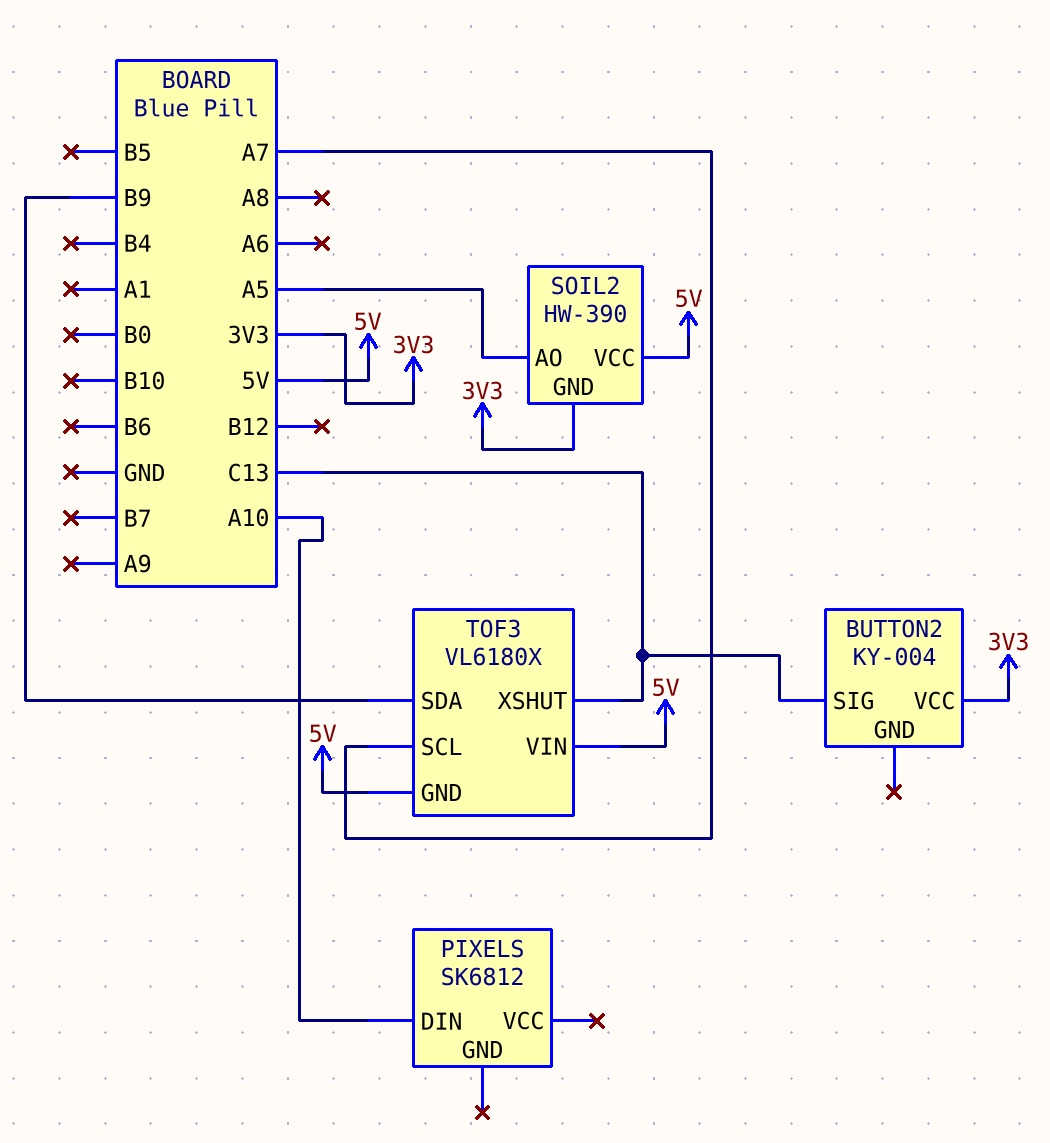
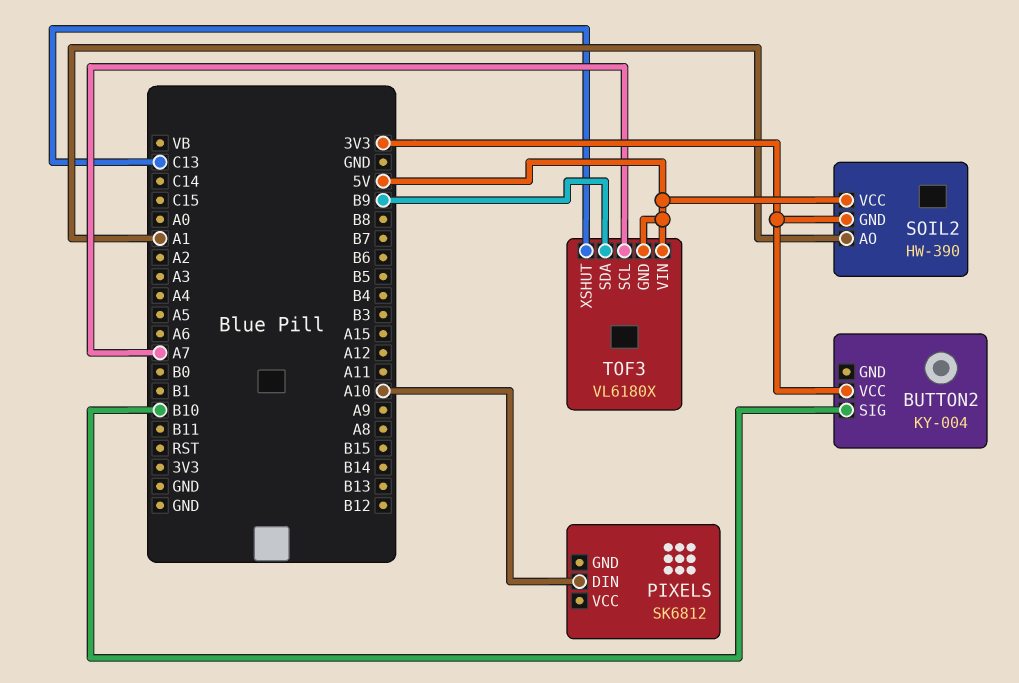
BUTTON2 pin SIG: C13 -> B10
SOIL2 pin AO: A5 -> A1

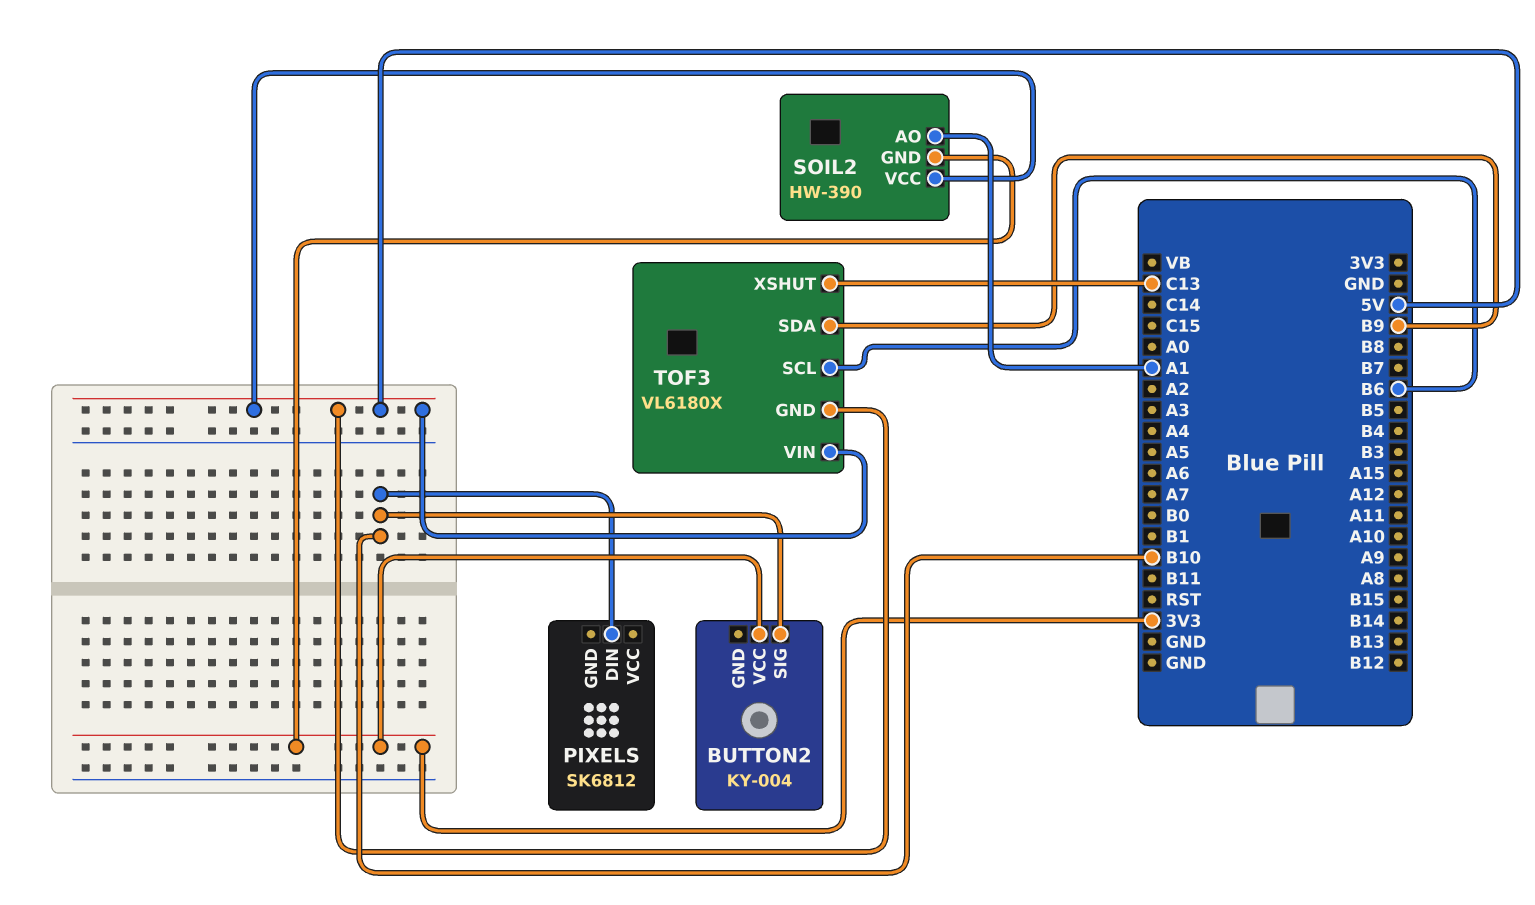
PIXELS pin DIN: A10 -> B10
TOF3 pin SCL: A7 -> B6

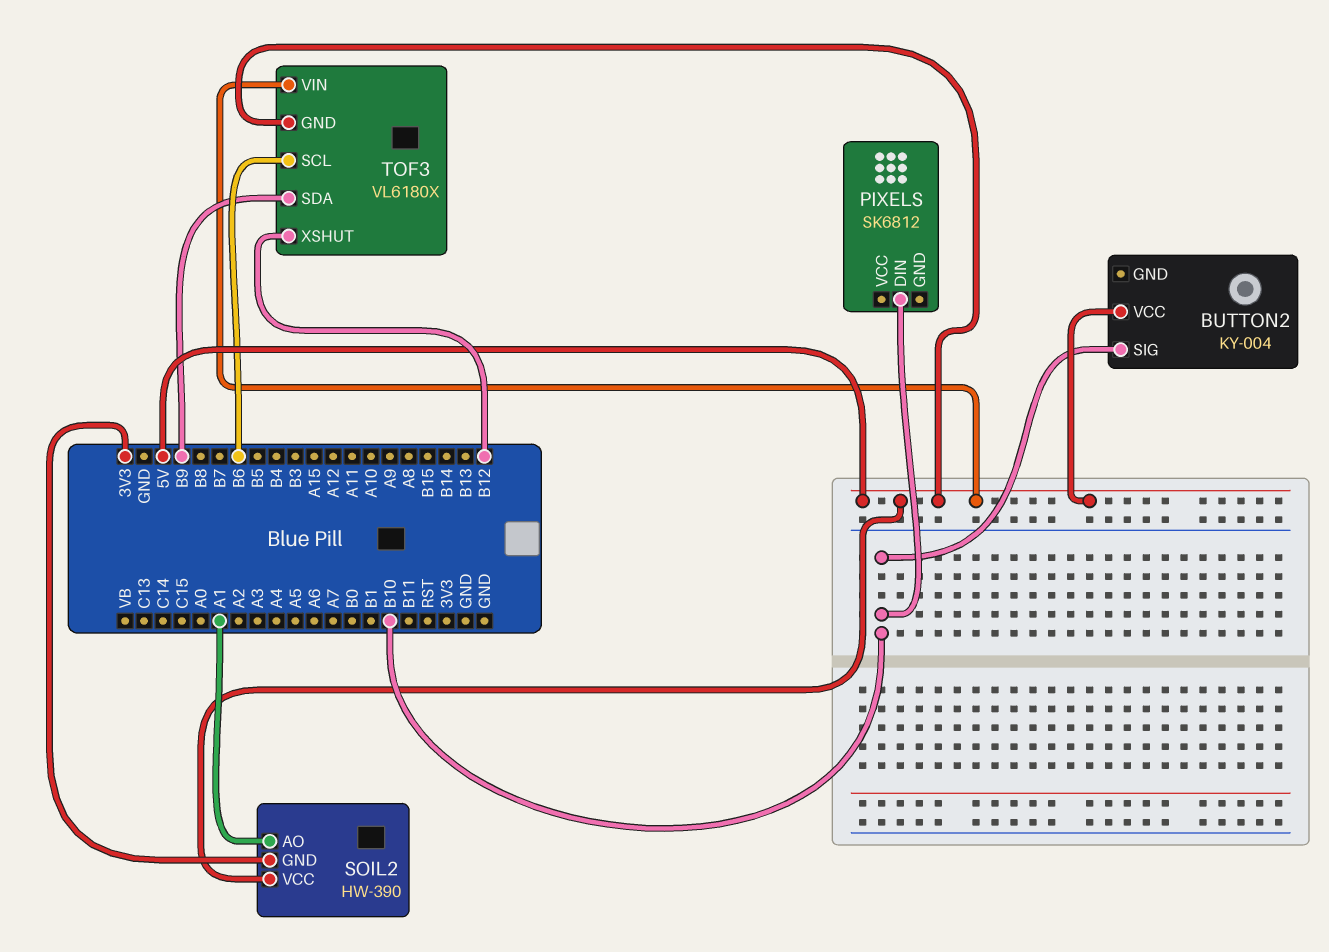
BUTTON2 pin VCC: 3V3 -> 5V
TOF3 pin XSHUT: C13 -> B12

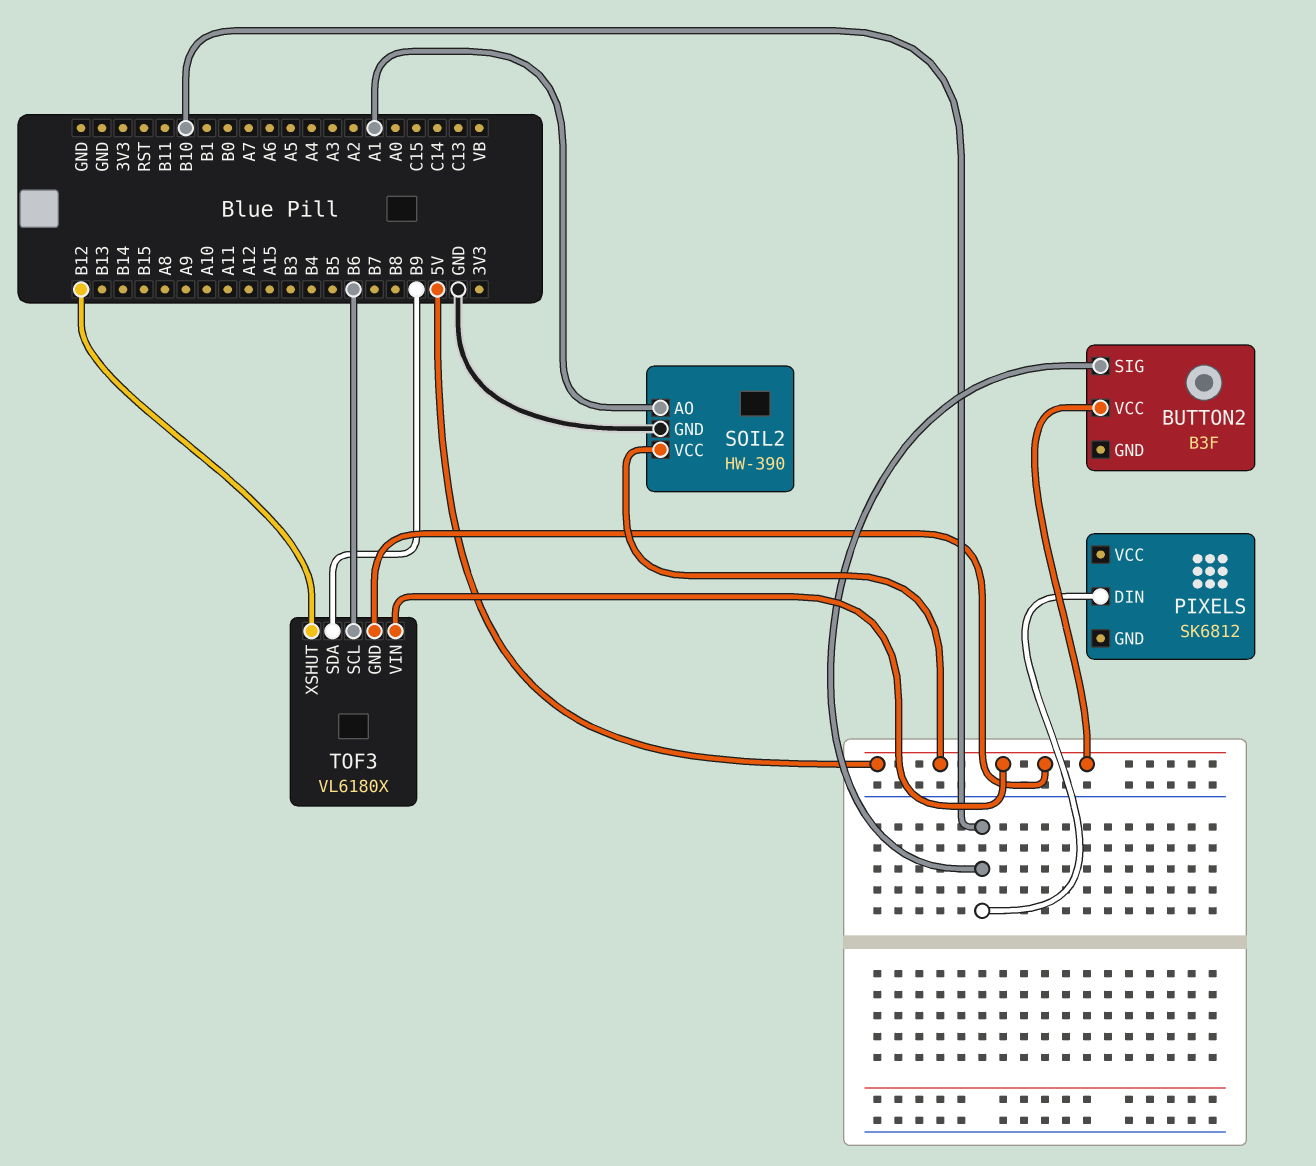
BUTTON2: KY-004 -> B3F
SOIL2 pin GND: 3V3 -> GND

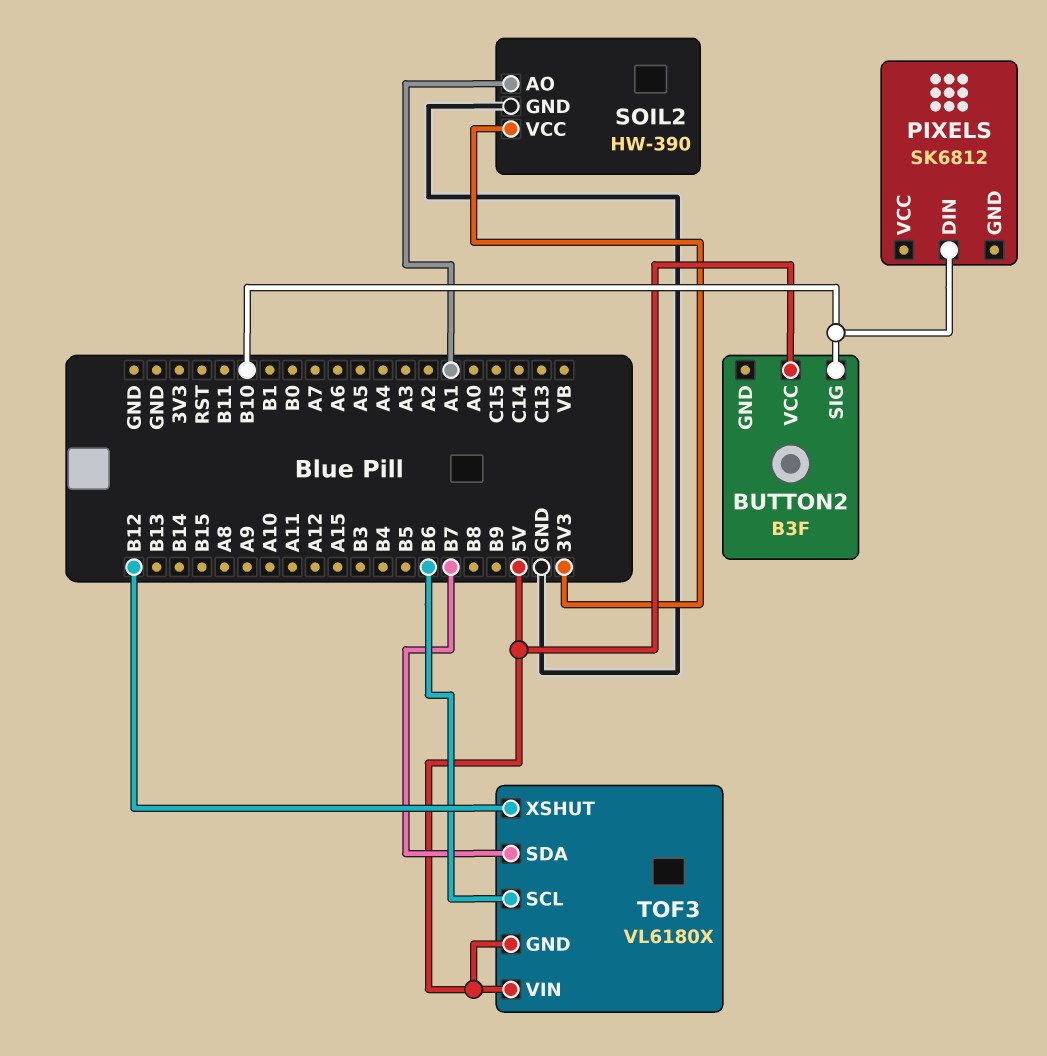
SOIL2 pin VCC: 5V -> 3V3
TOF3 pin SDA: B9 -> B7

